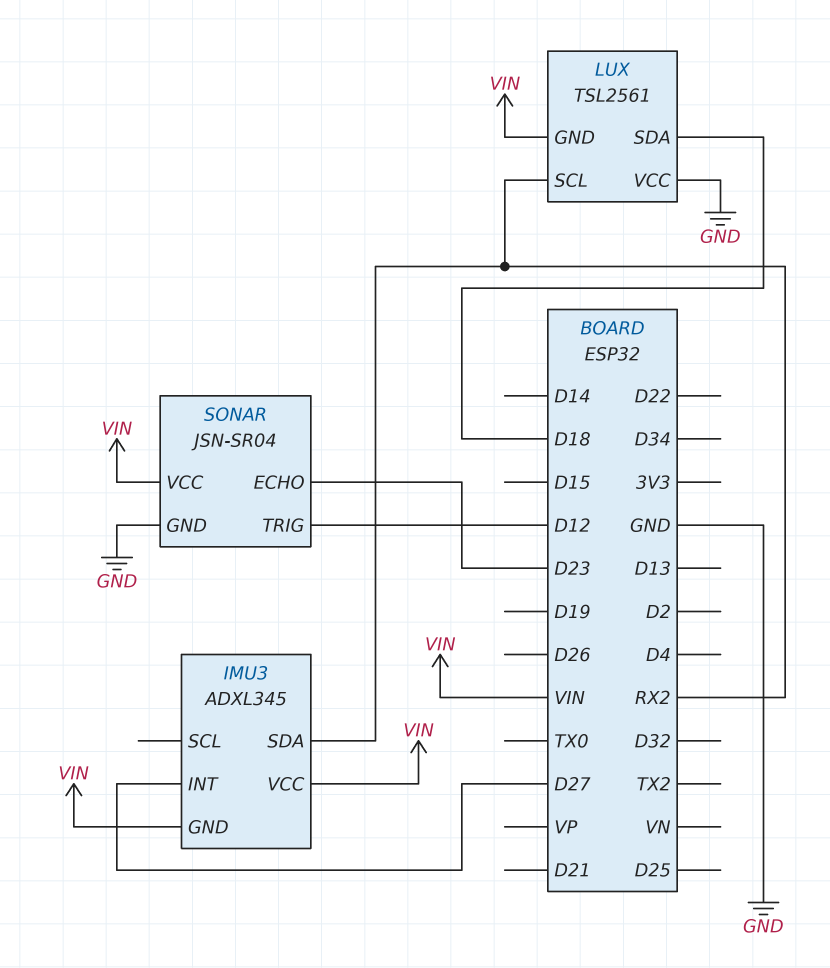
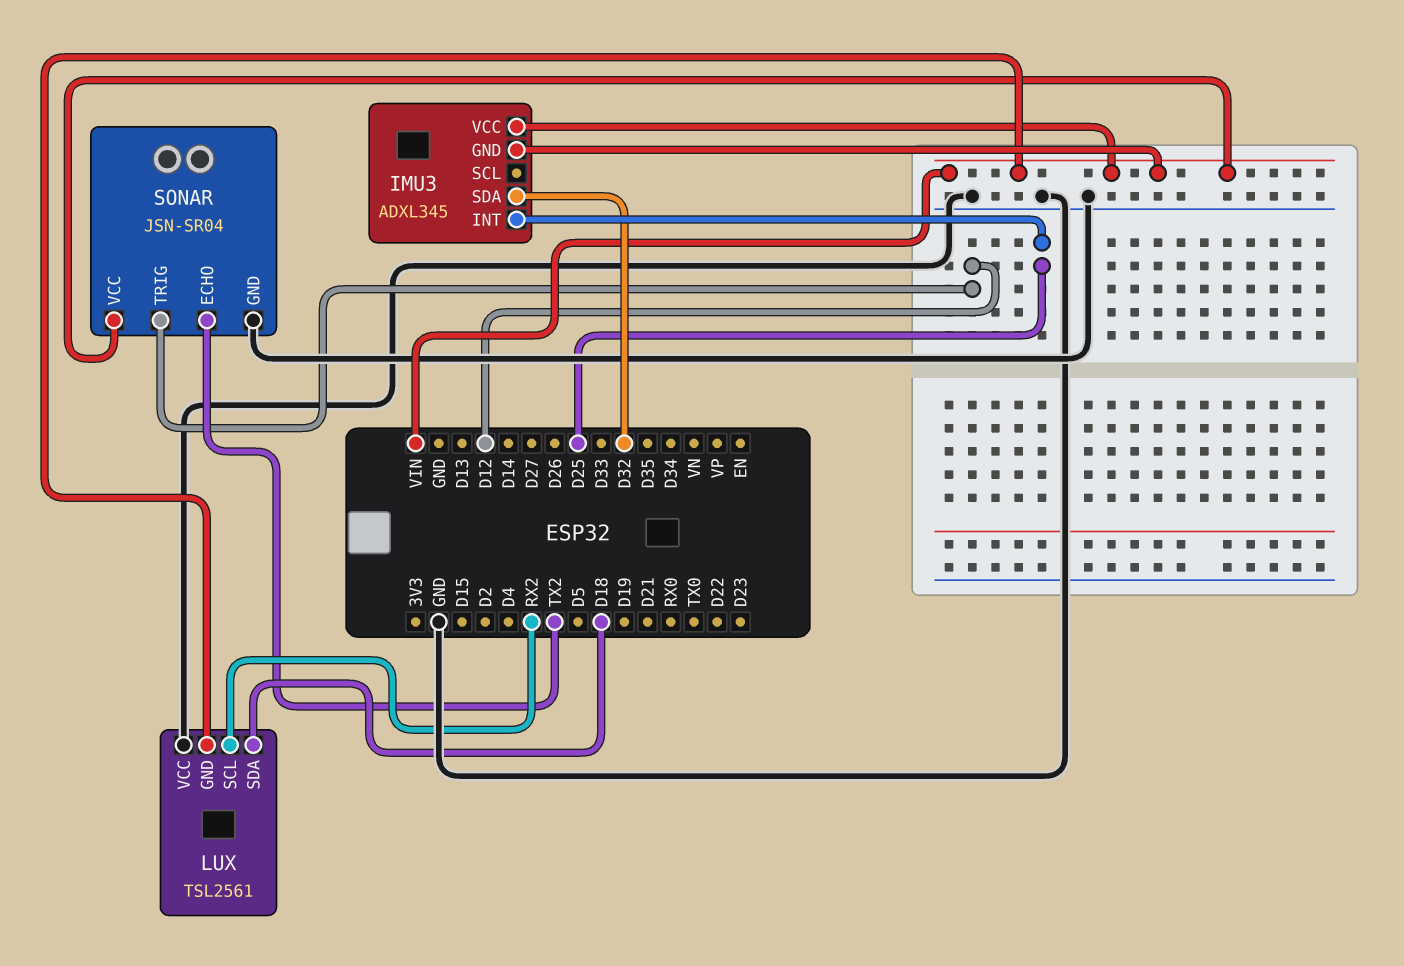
IMU3 pin INT: D27 -> D25
IMU3 pin SDA: RX2 -> D32
SONAR pin ECHO: D23 -> TX2

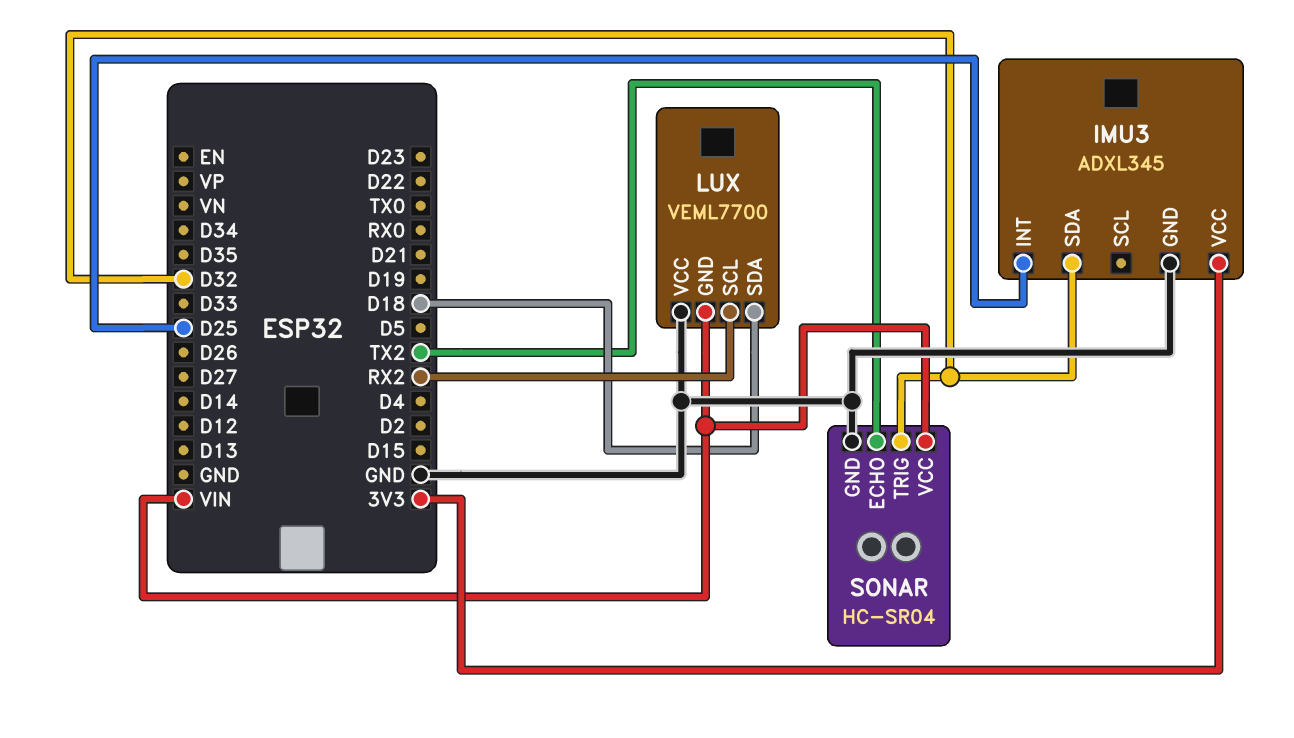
IMU3 pin GND: VIN -> GND
IMU3 pin VCC: VIN -> 3V3
LUX: TSL2561 -> VEML7700
SONAR: JSN-SR04 -> HC-SR04
SONAR pin TRIG: D12 -> D32

